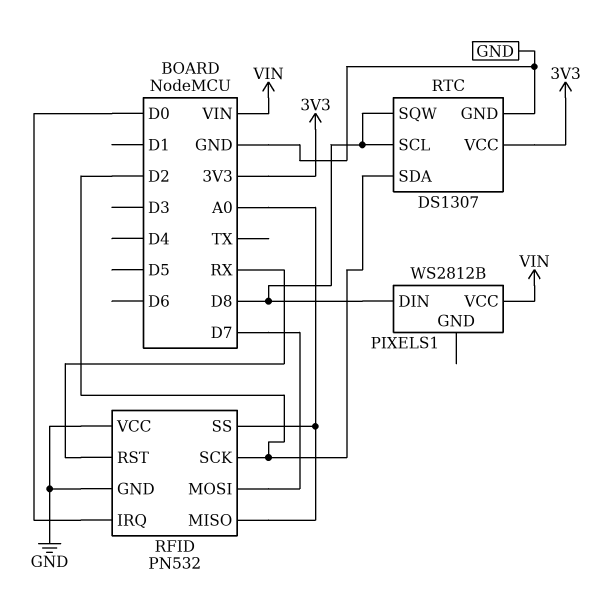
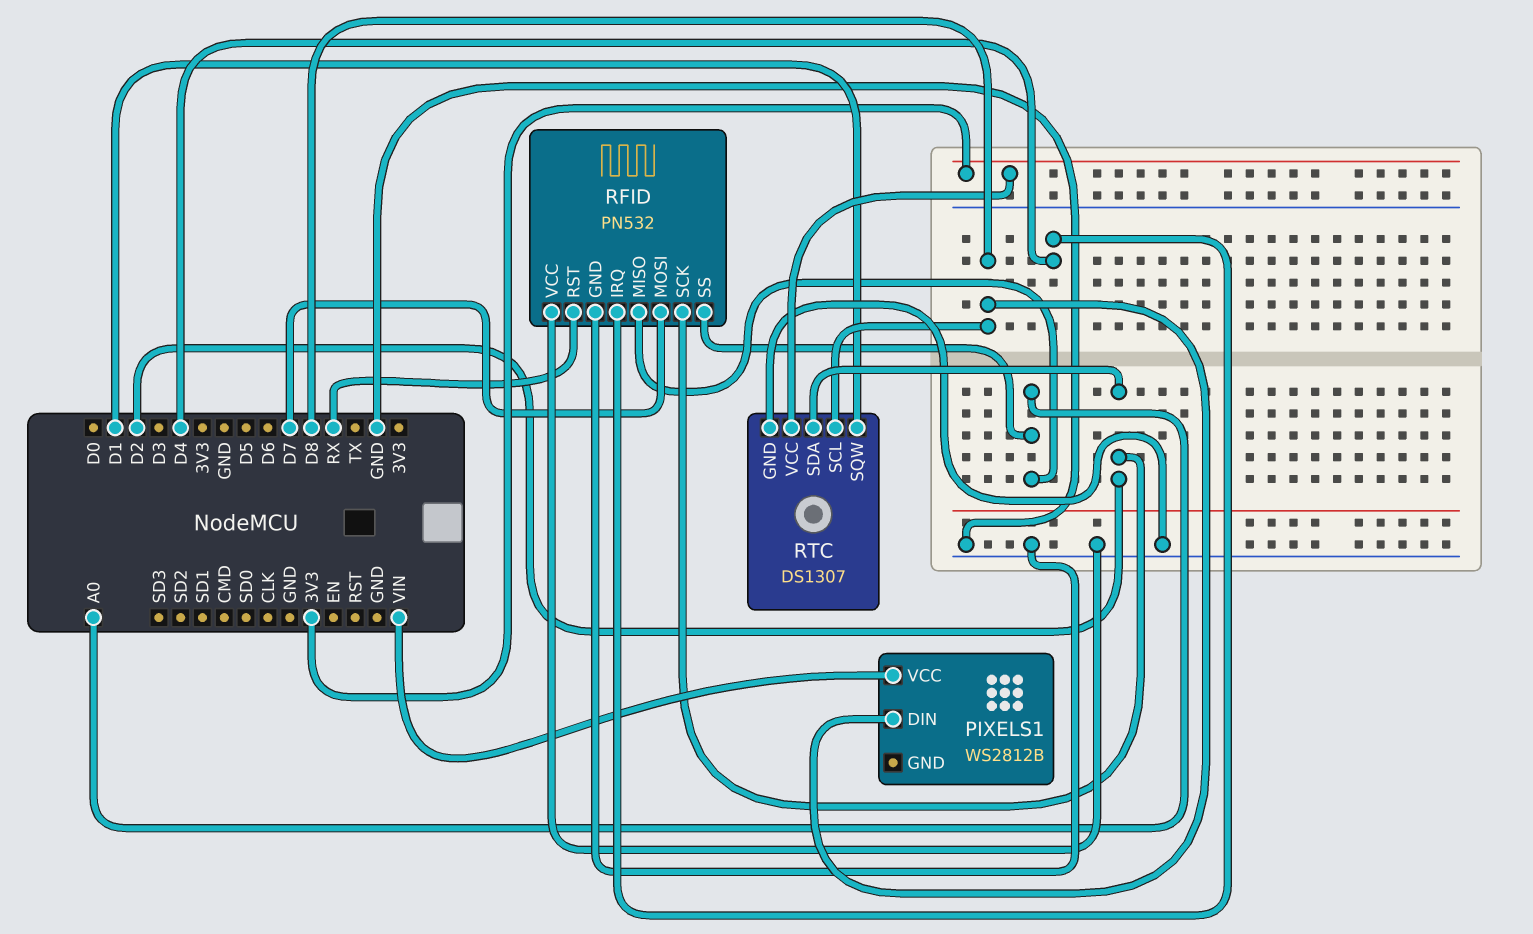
RFID pin IRQ: D0 -> D4
RTC pin SQW: D8 -> D1

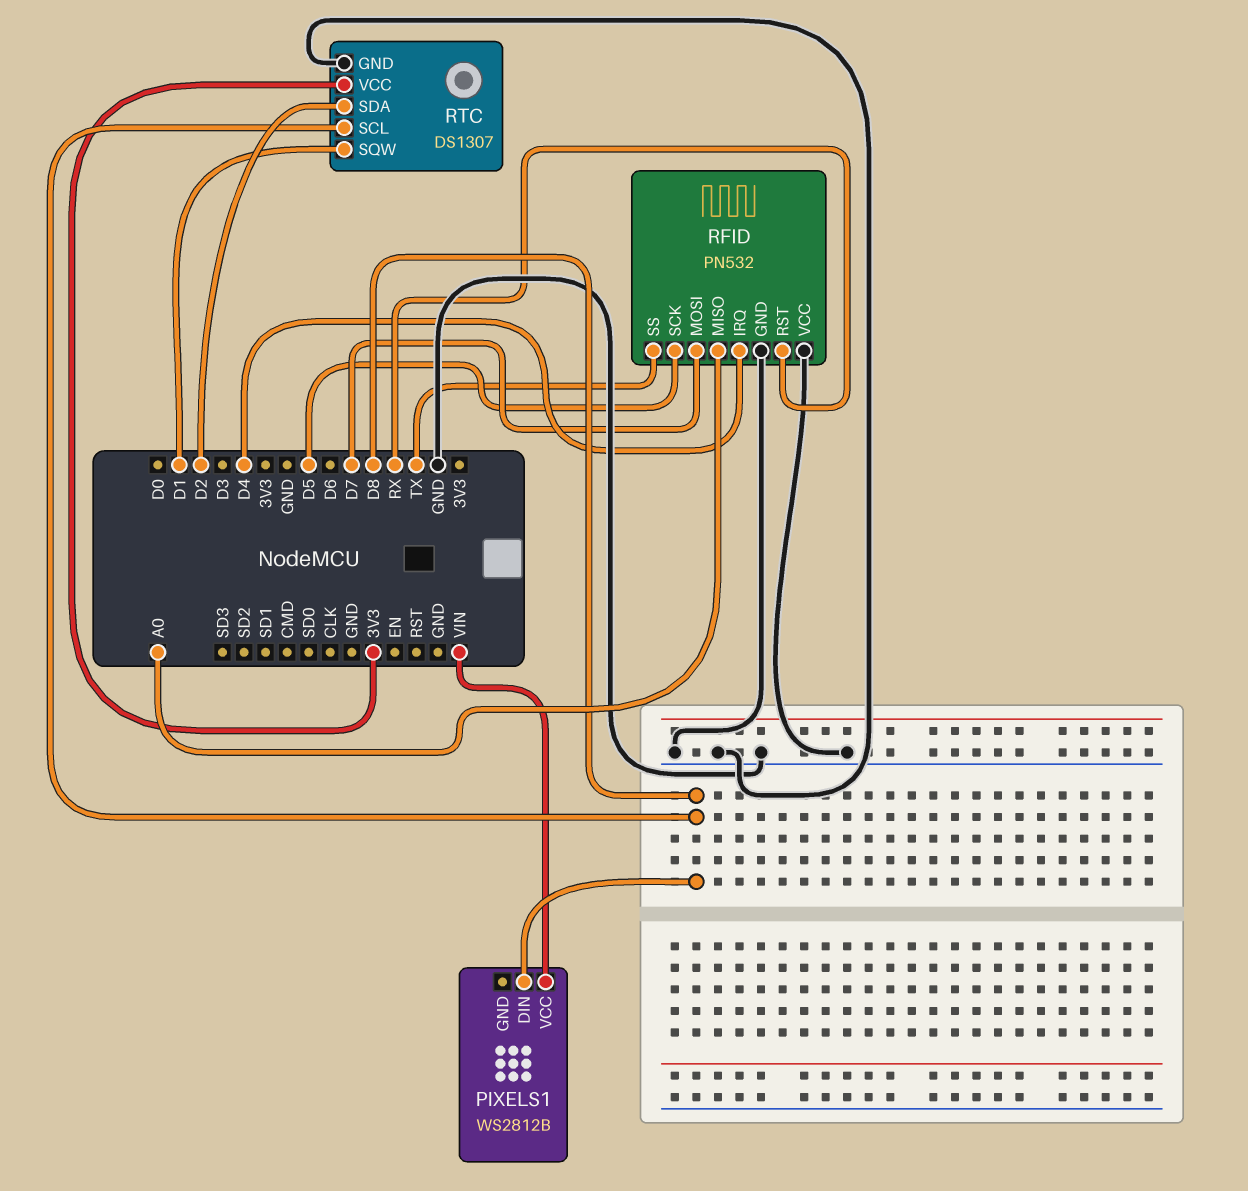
RFID pin SCK: D2 -> D5
RFID pin SS: A0 -> TX

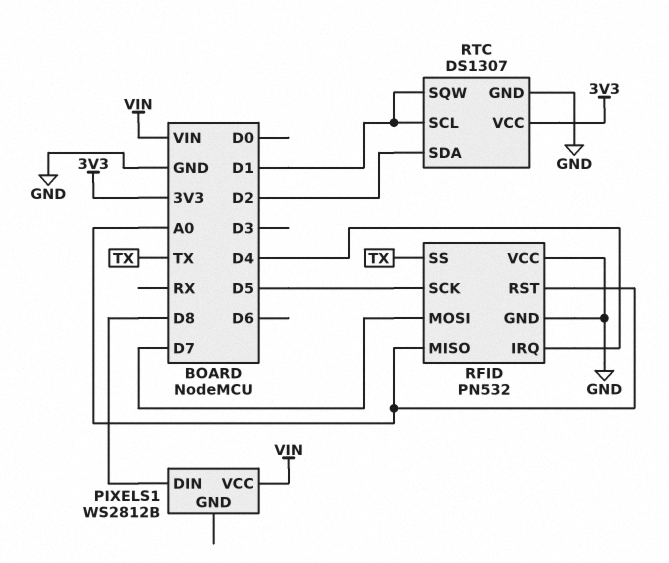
RFID pin RST: RX -> A0
RTC pin SCL: D8 -> D1

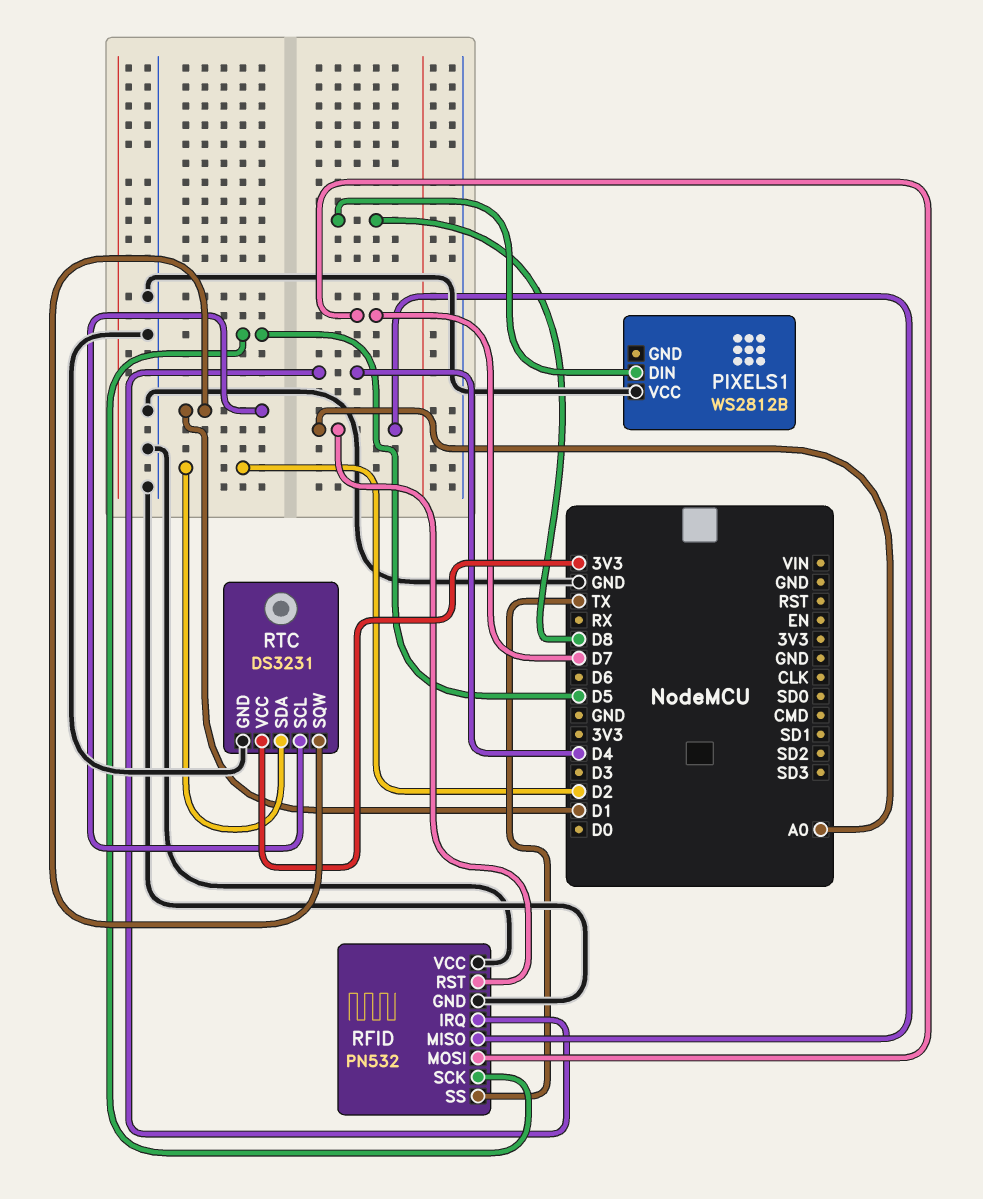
PIXELS1 pin VCC: VIN -> GND
RTC: DS1307 -> DS3231

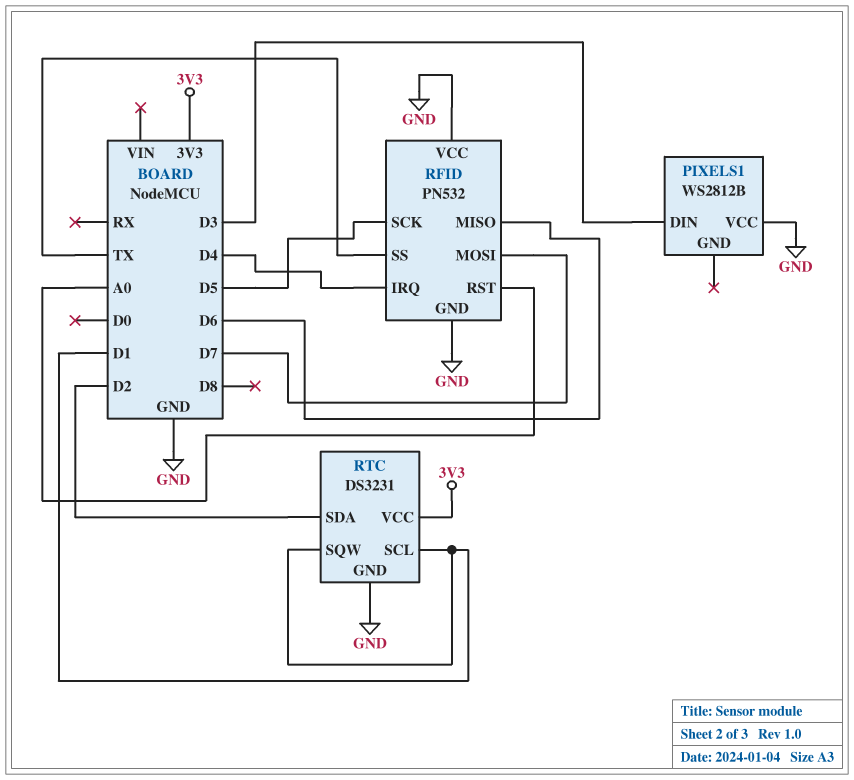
PIXELS1 pin DIN: D8 -> D3
RFID pin MISO: A0 -> D6

